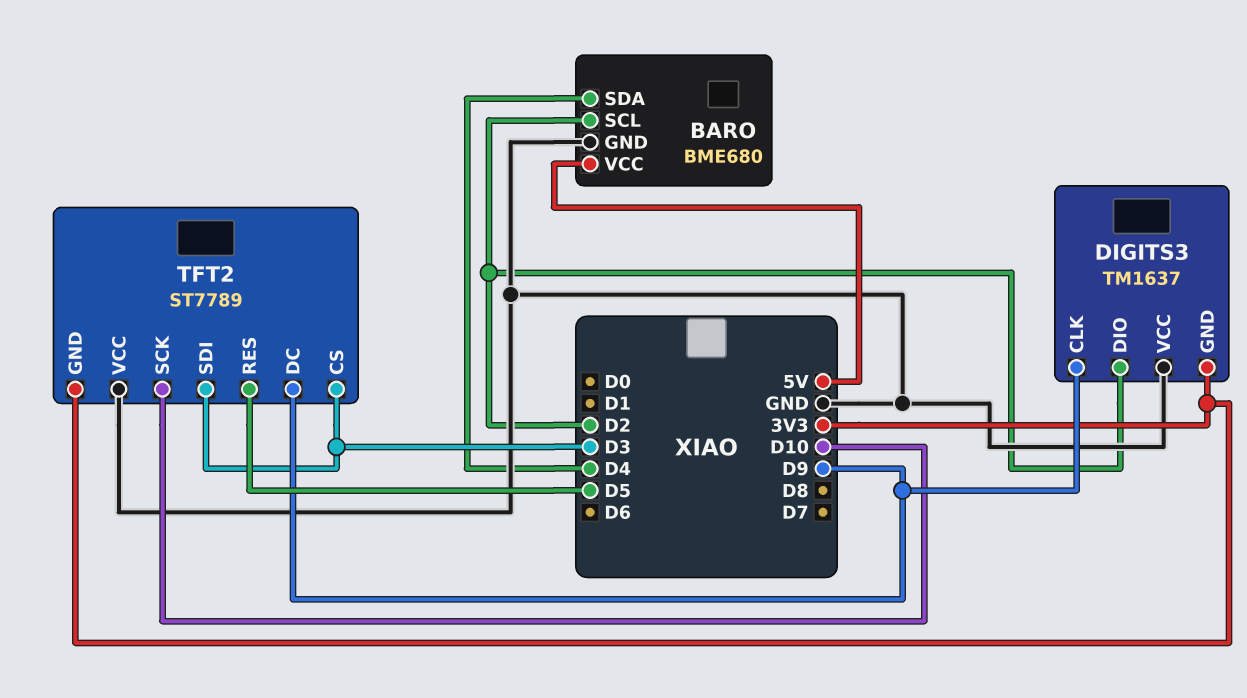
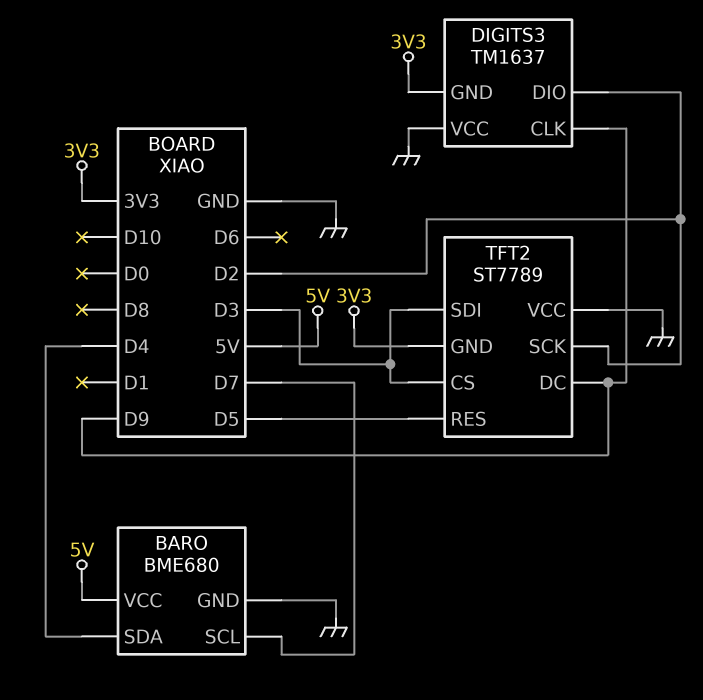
BARO pin SCL: D2 -> D7
TFT2 pin SCK: D10 -> D2

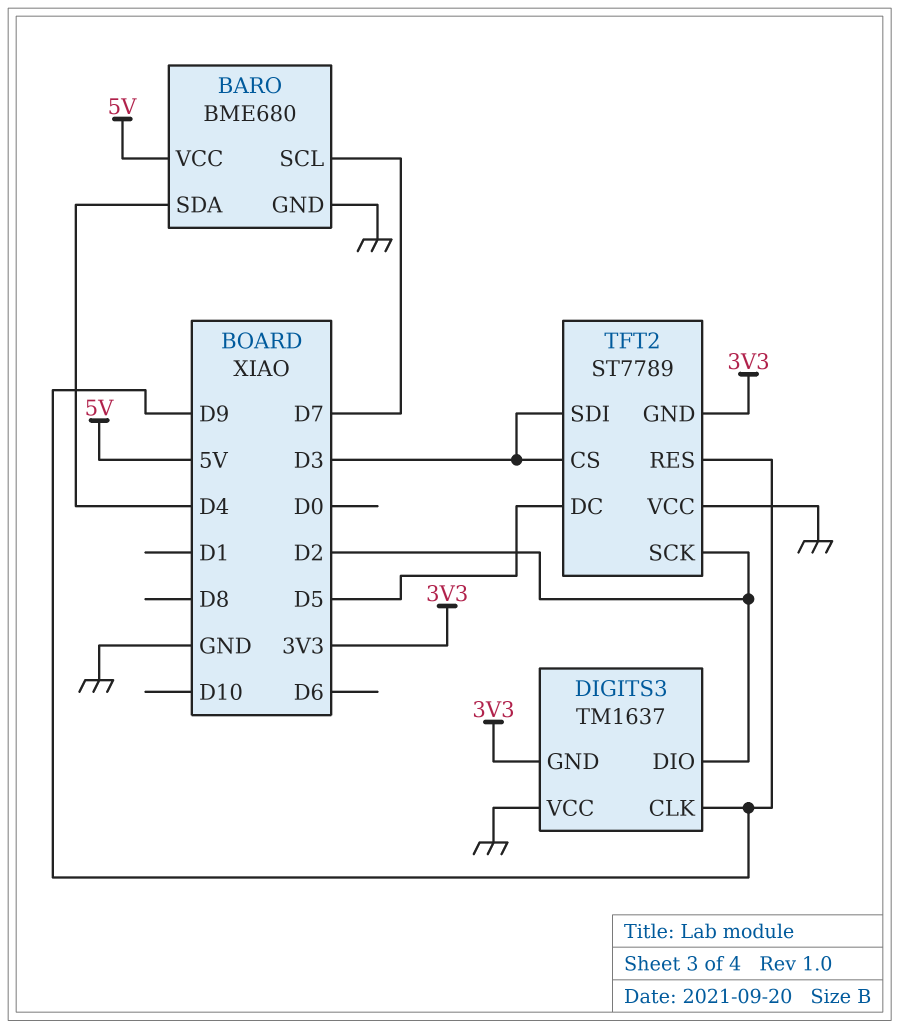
TFT2 pin DC: D9 -> D5
TFT2 pin RES: D5 -> D9

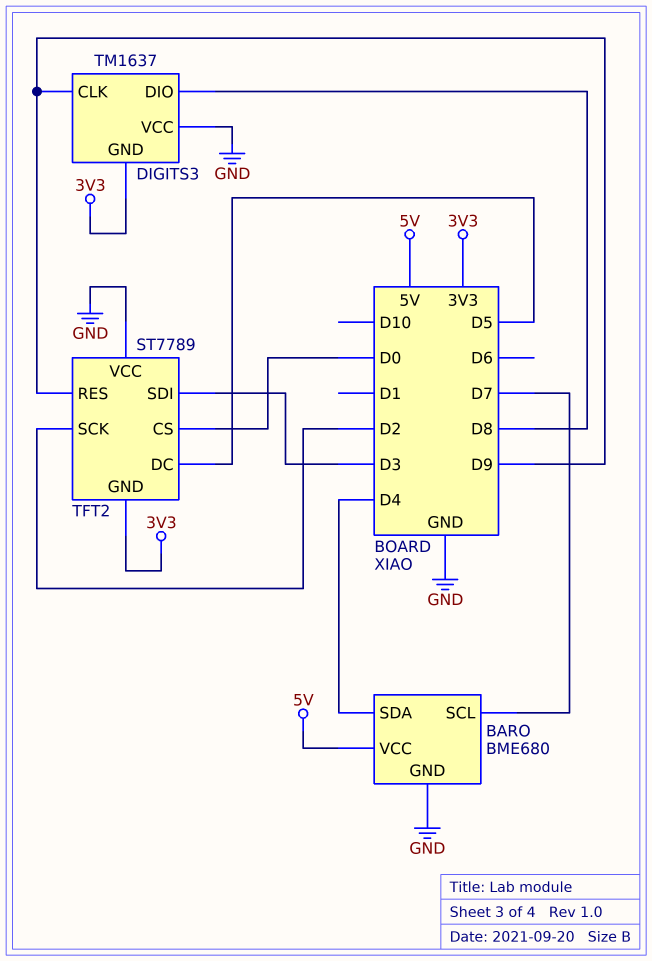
DIGITS3 pin DIO: D2 -> D8
TFT2 pin CS: D3 -> D0

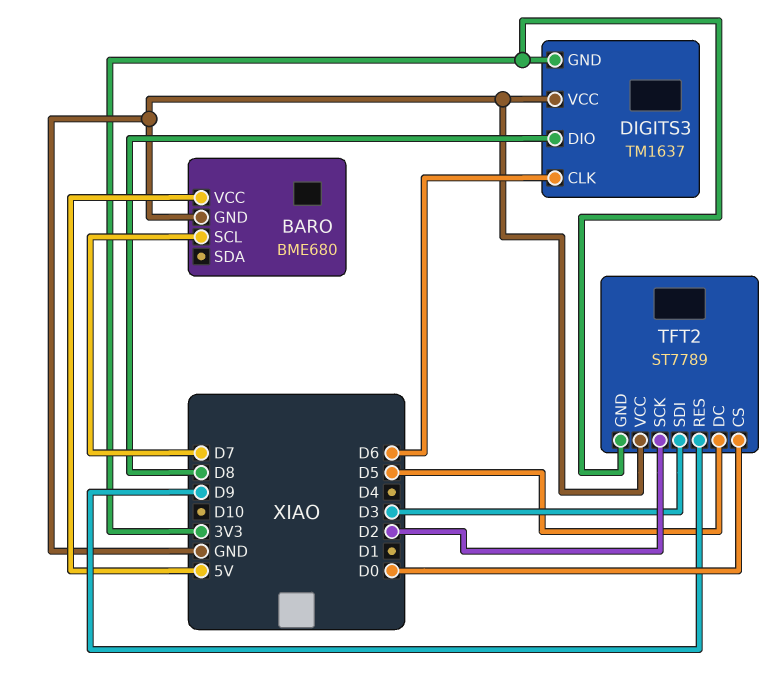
BARO pin SDA: D4 -> none
DIGITS3 pin CLK: D9 -> D6

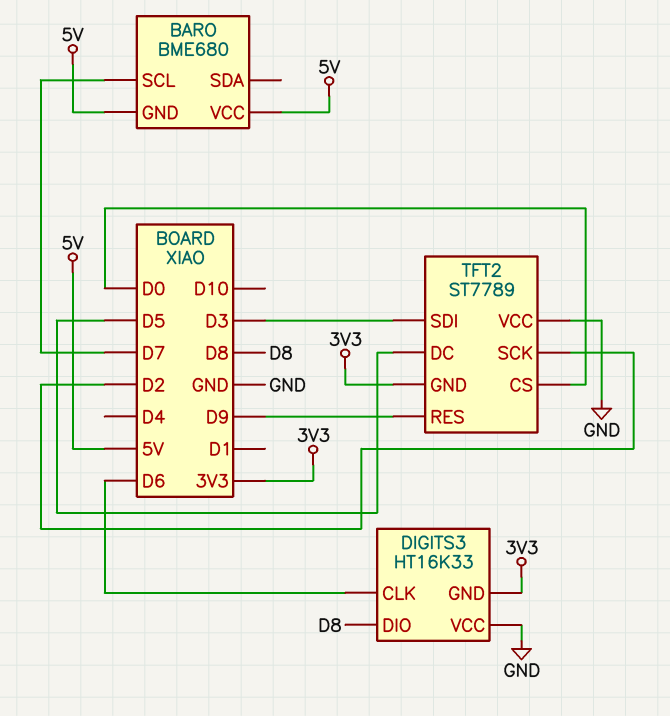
BARO pin GND: GND -> 5V
DIGITS3: TM1637 -> HT16K33

